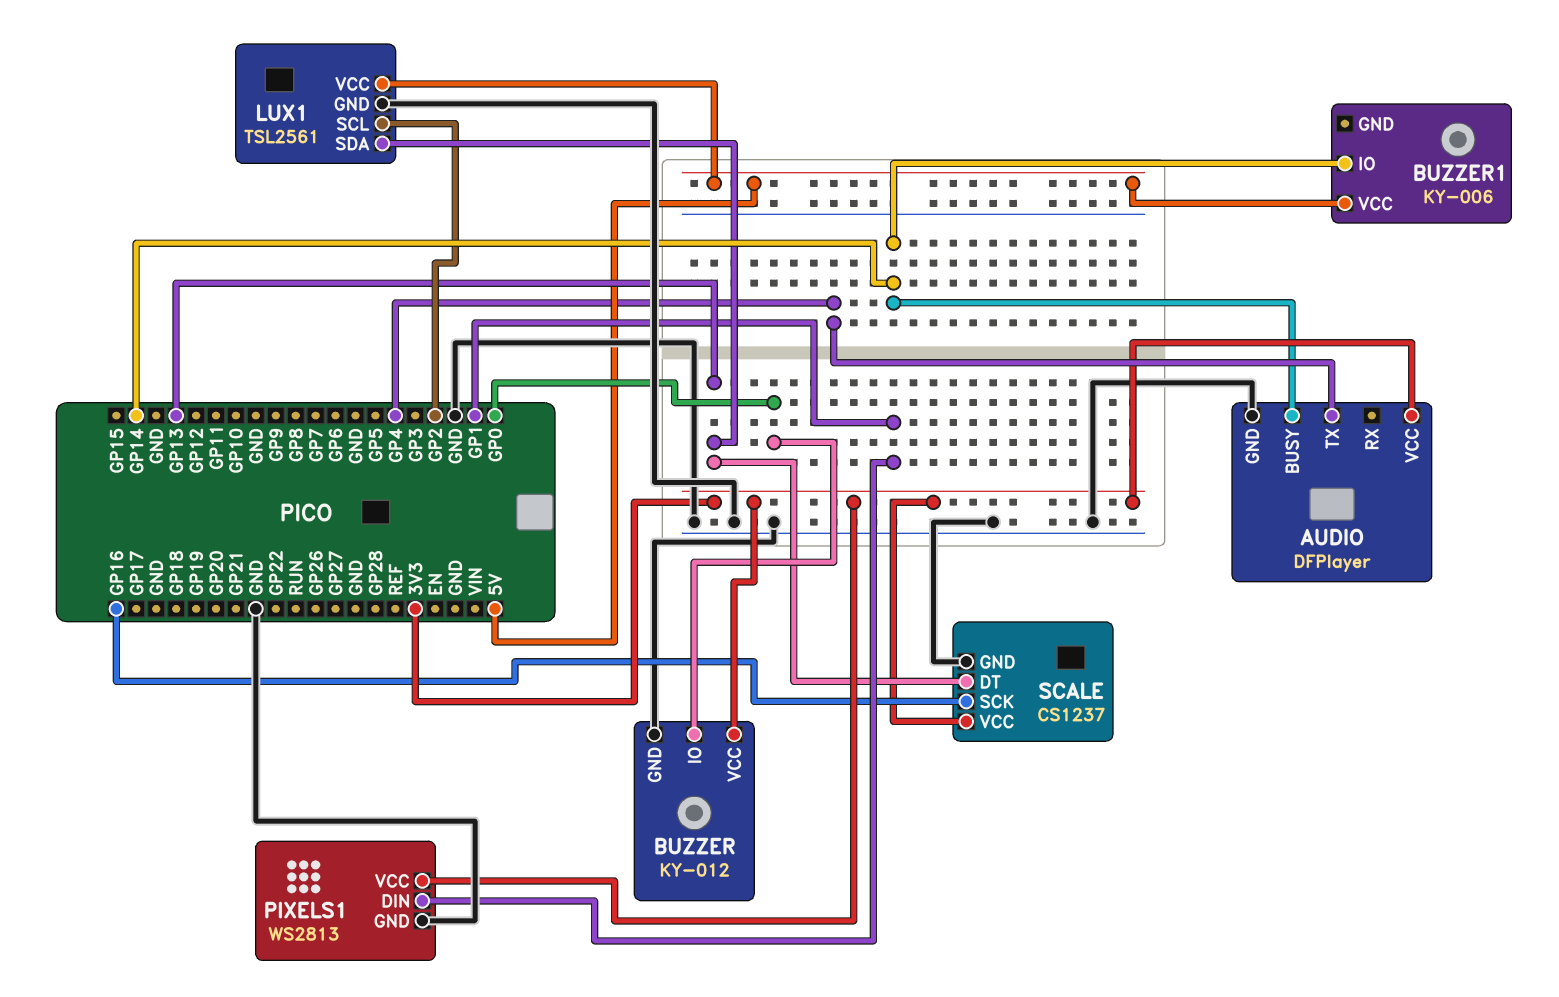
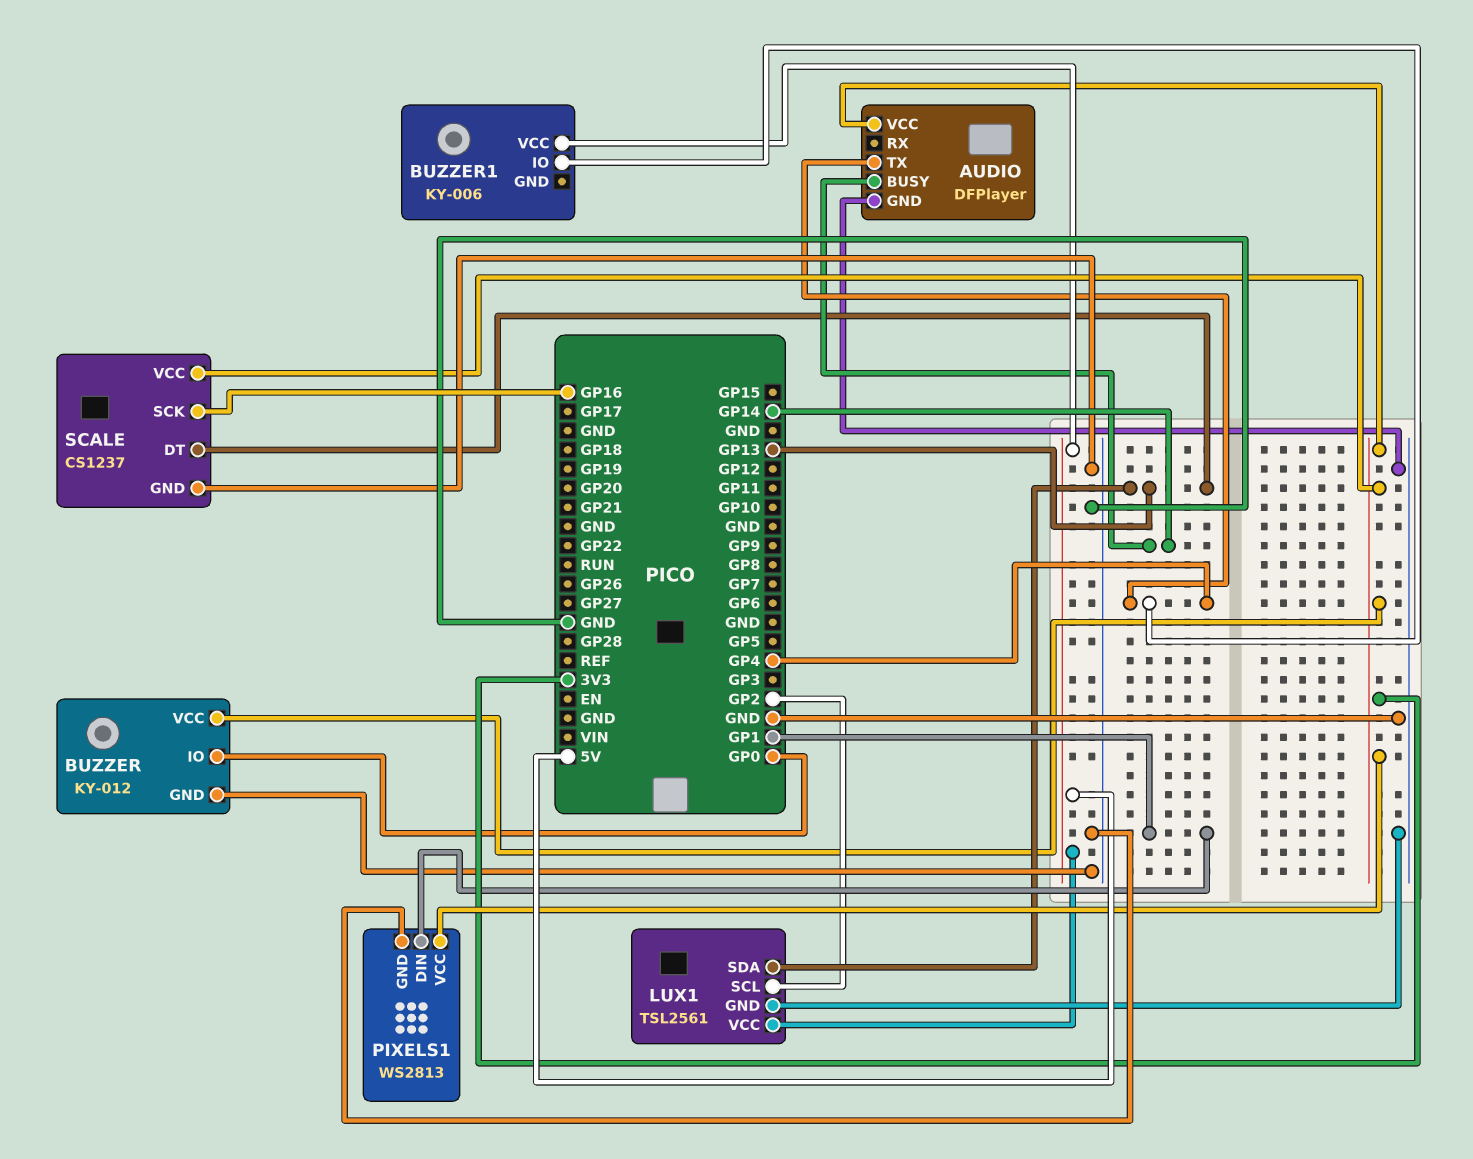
BUZZER1 pin IO: GP14 -> GP4

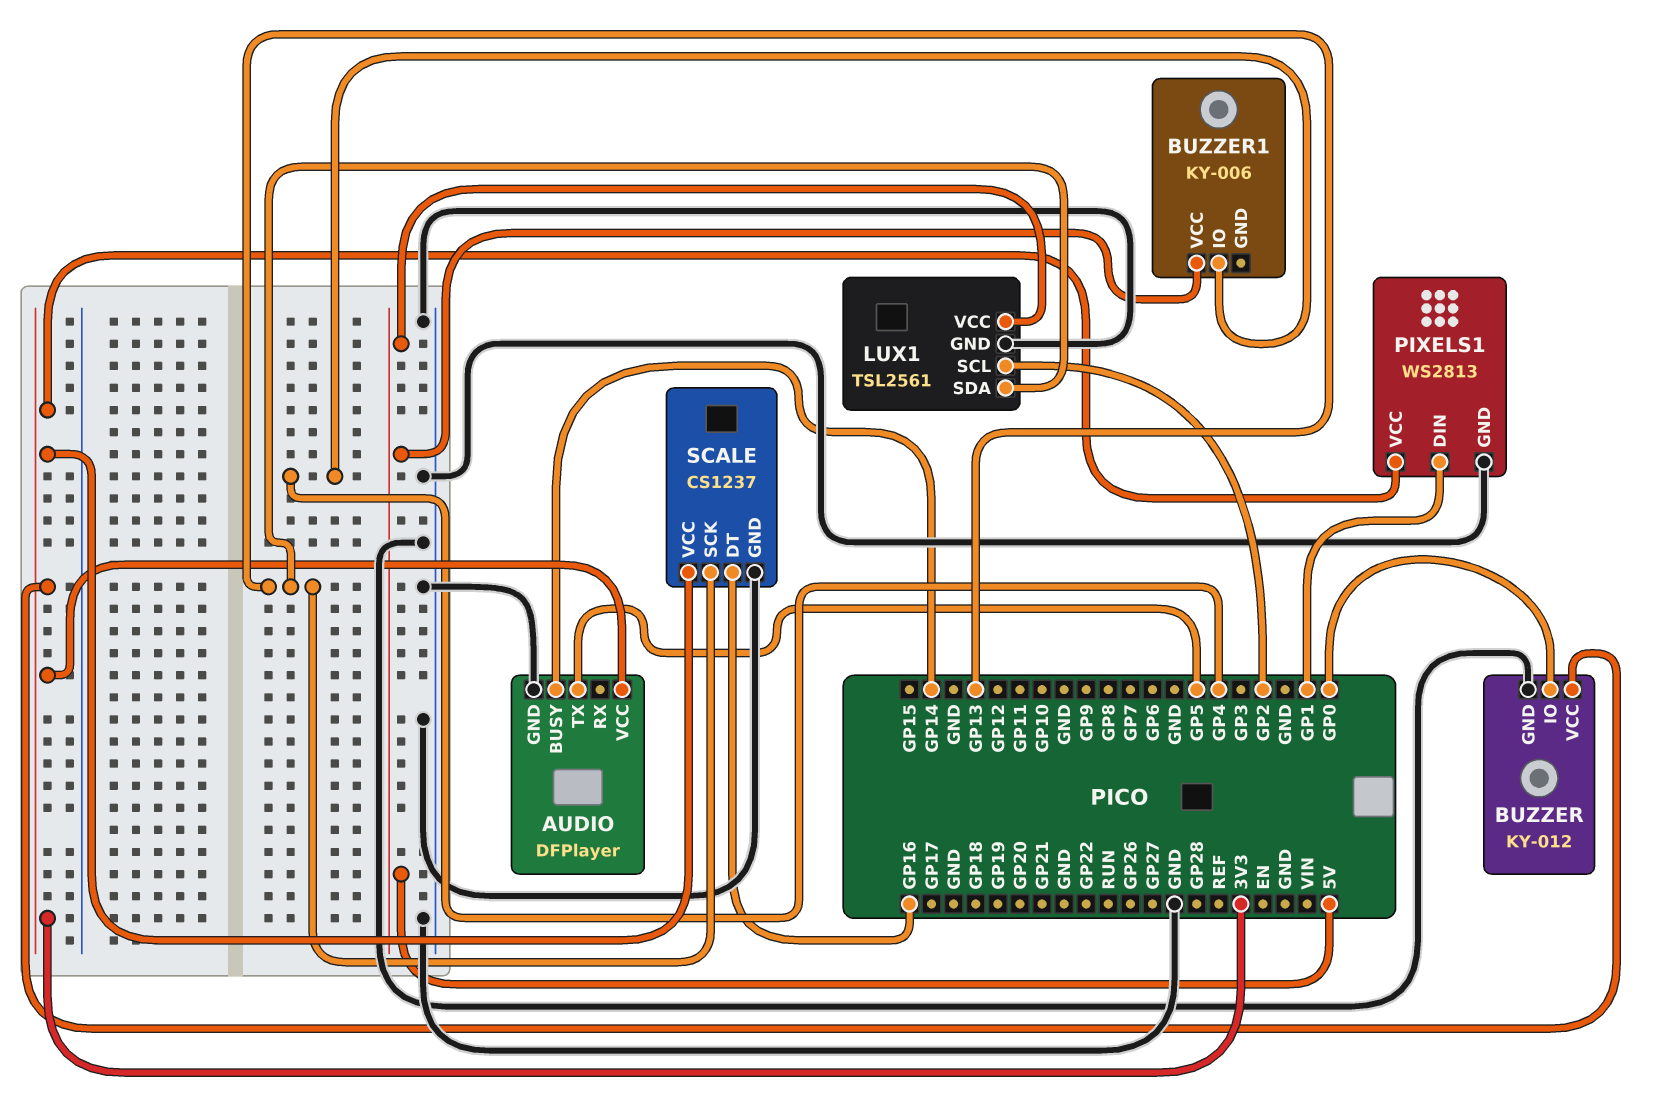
AUDIO pin TX: GP4 -> GP5
SCALE pin DT: GP13 -> GP16
SCALE pin SCK: GP16 -> GP13

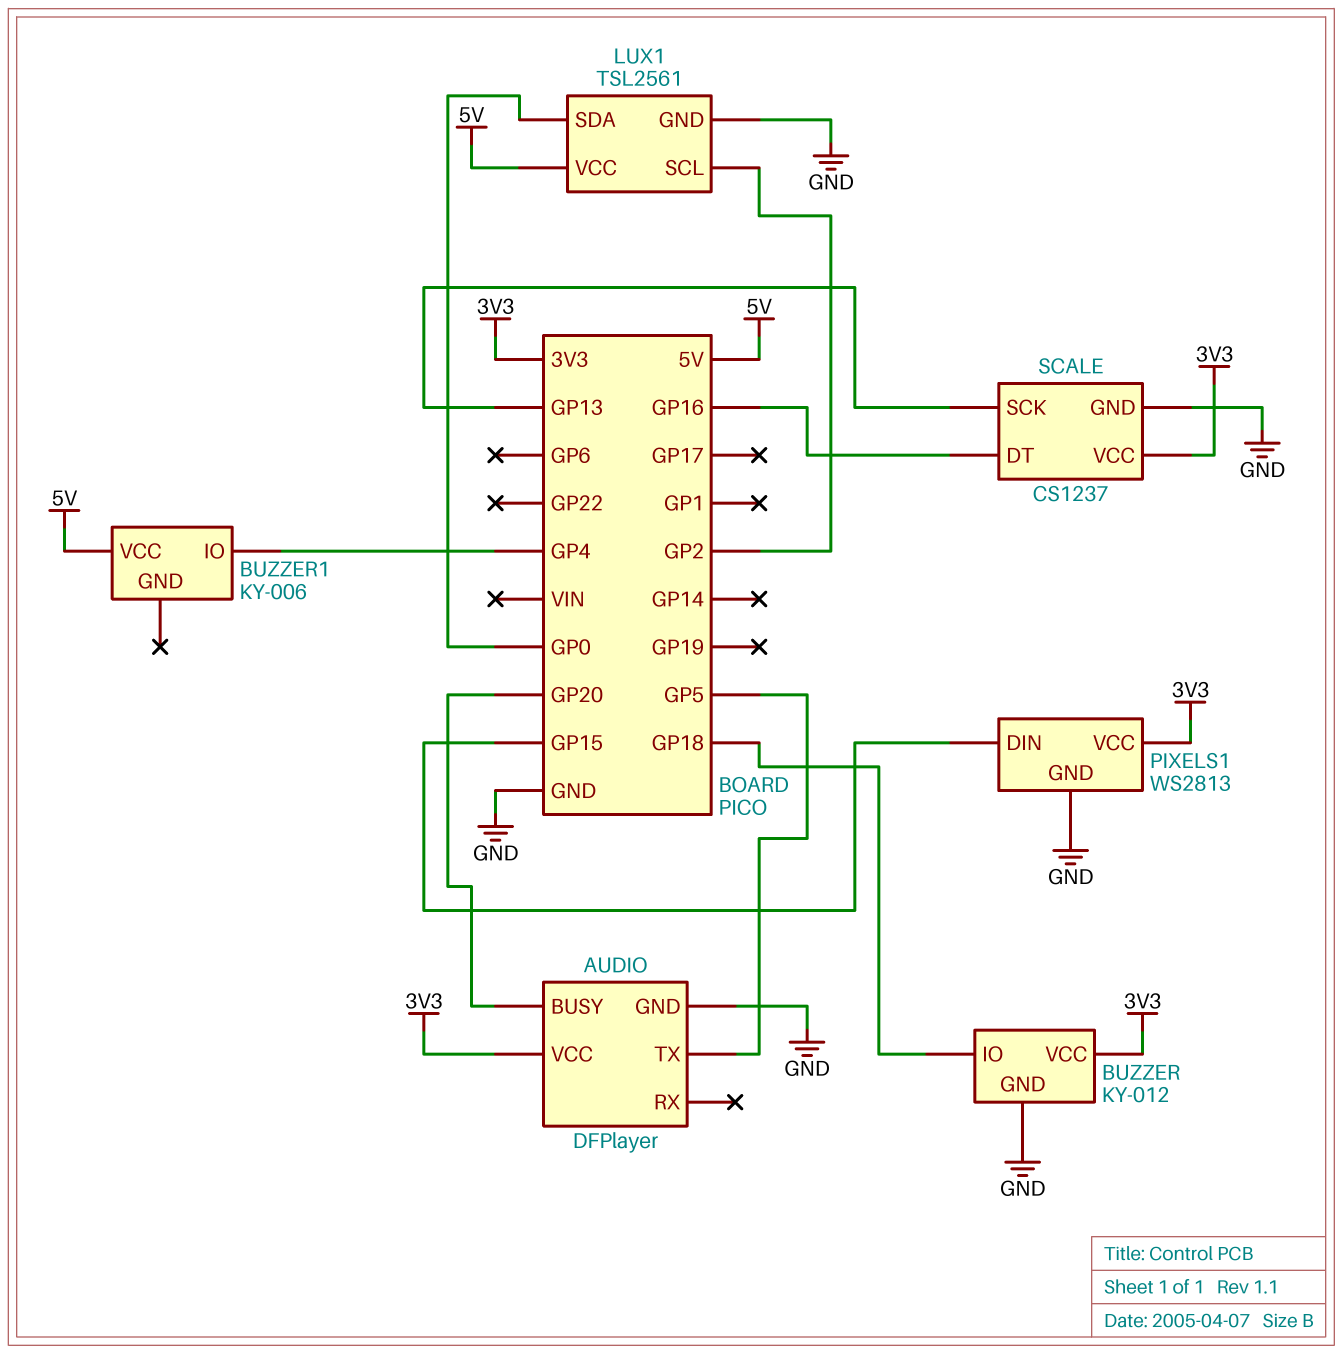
AUDIO pin BUSY: GP14 -> GP20
BUZZER pin IO: GP0 -> GP18
LUX1 pin SDA: GP13 -> GP0
PIXELS1 pin DIN: GP1 -> GP15

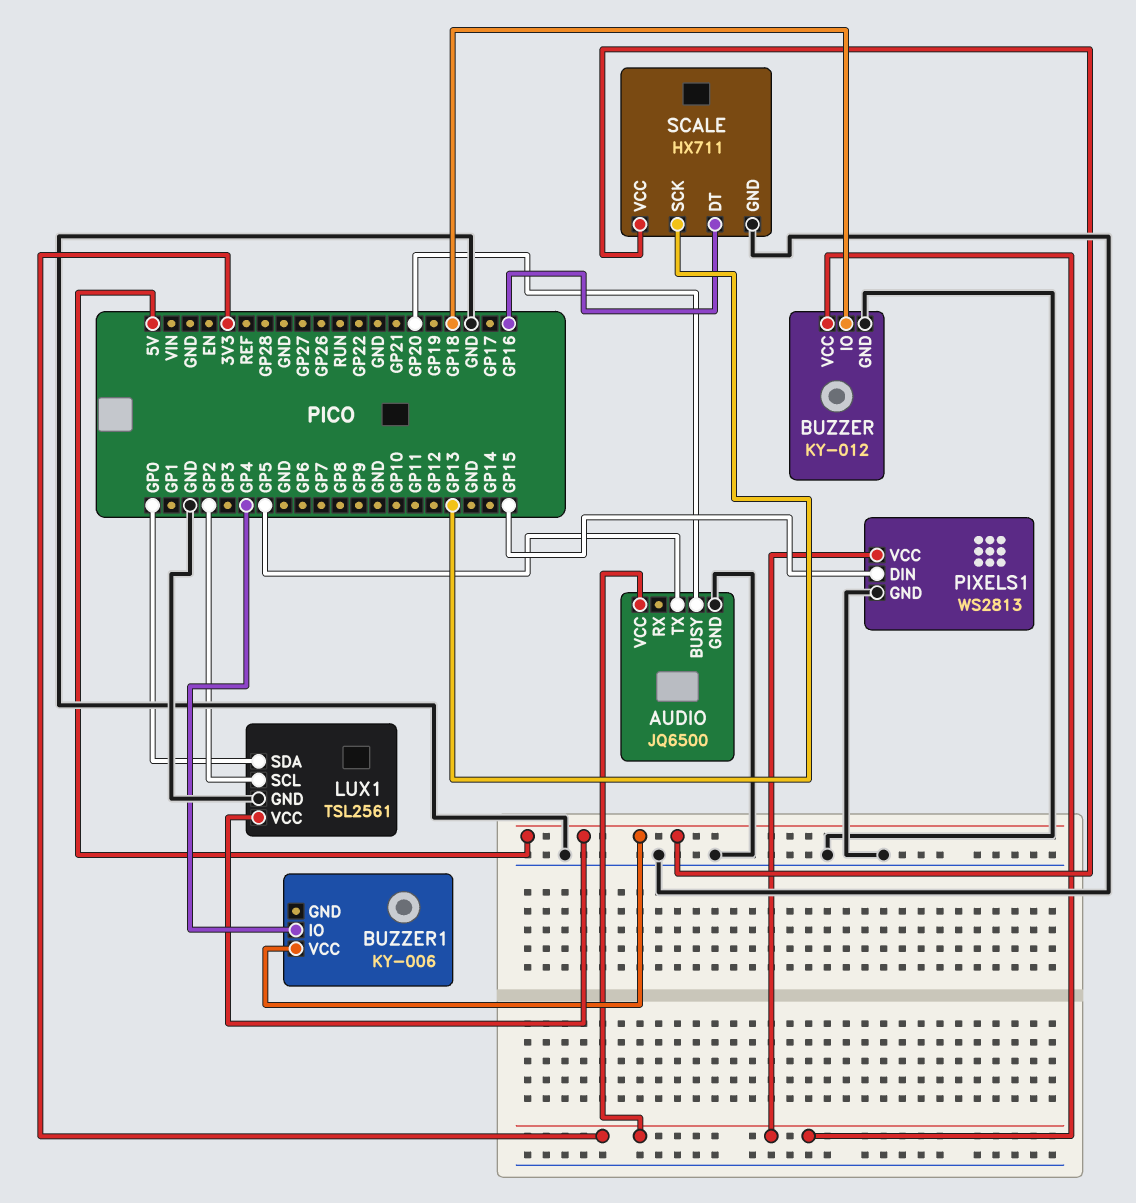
AUDIO: DFPlayer -> JQ6500
SCALE: CS1237 -> HX711
SCALE pin VCC: 3V3 -> 5V

